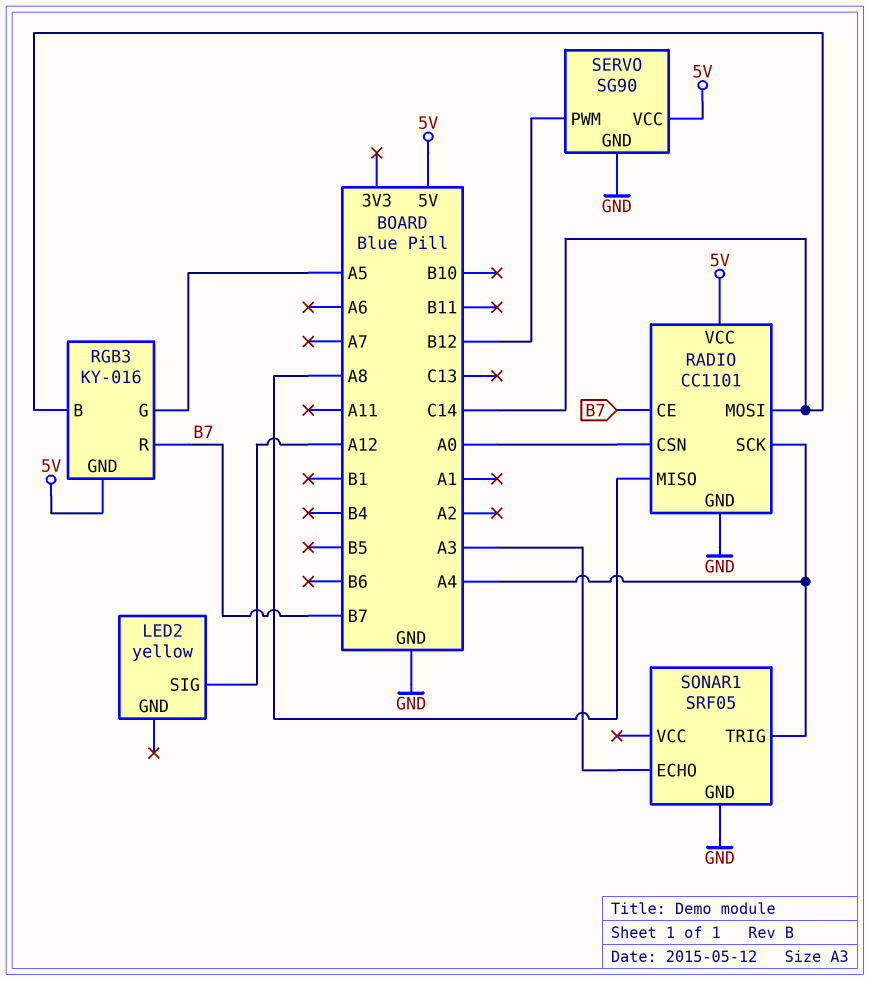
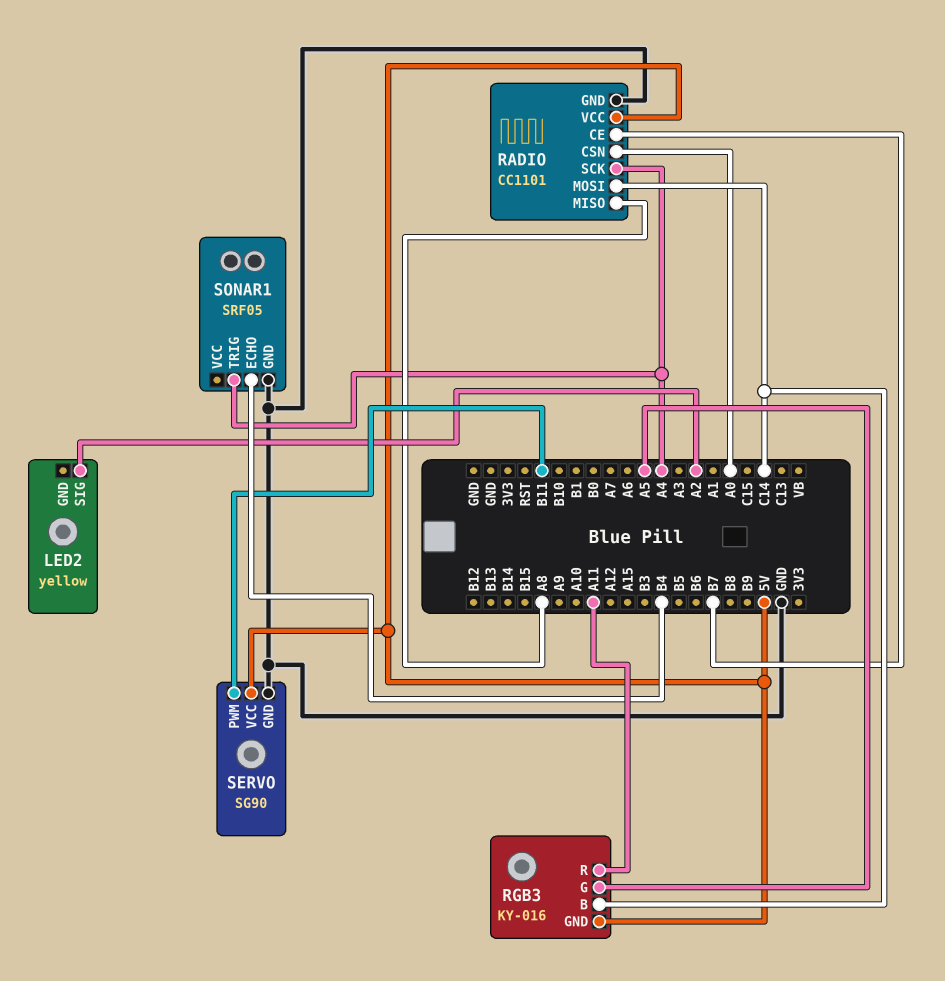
LED2 pin SIG: A12 -> A2
RGB3 pin R: B7 -> A11
SERVO pin PWM: B12 -> B11
SONAR1 pin ECHO: A3 -> B4

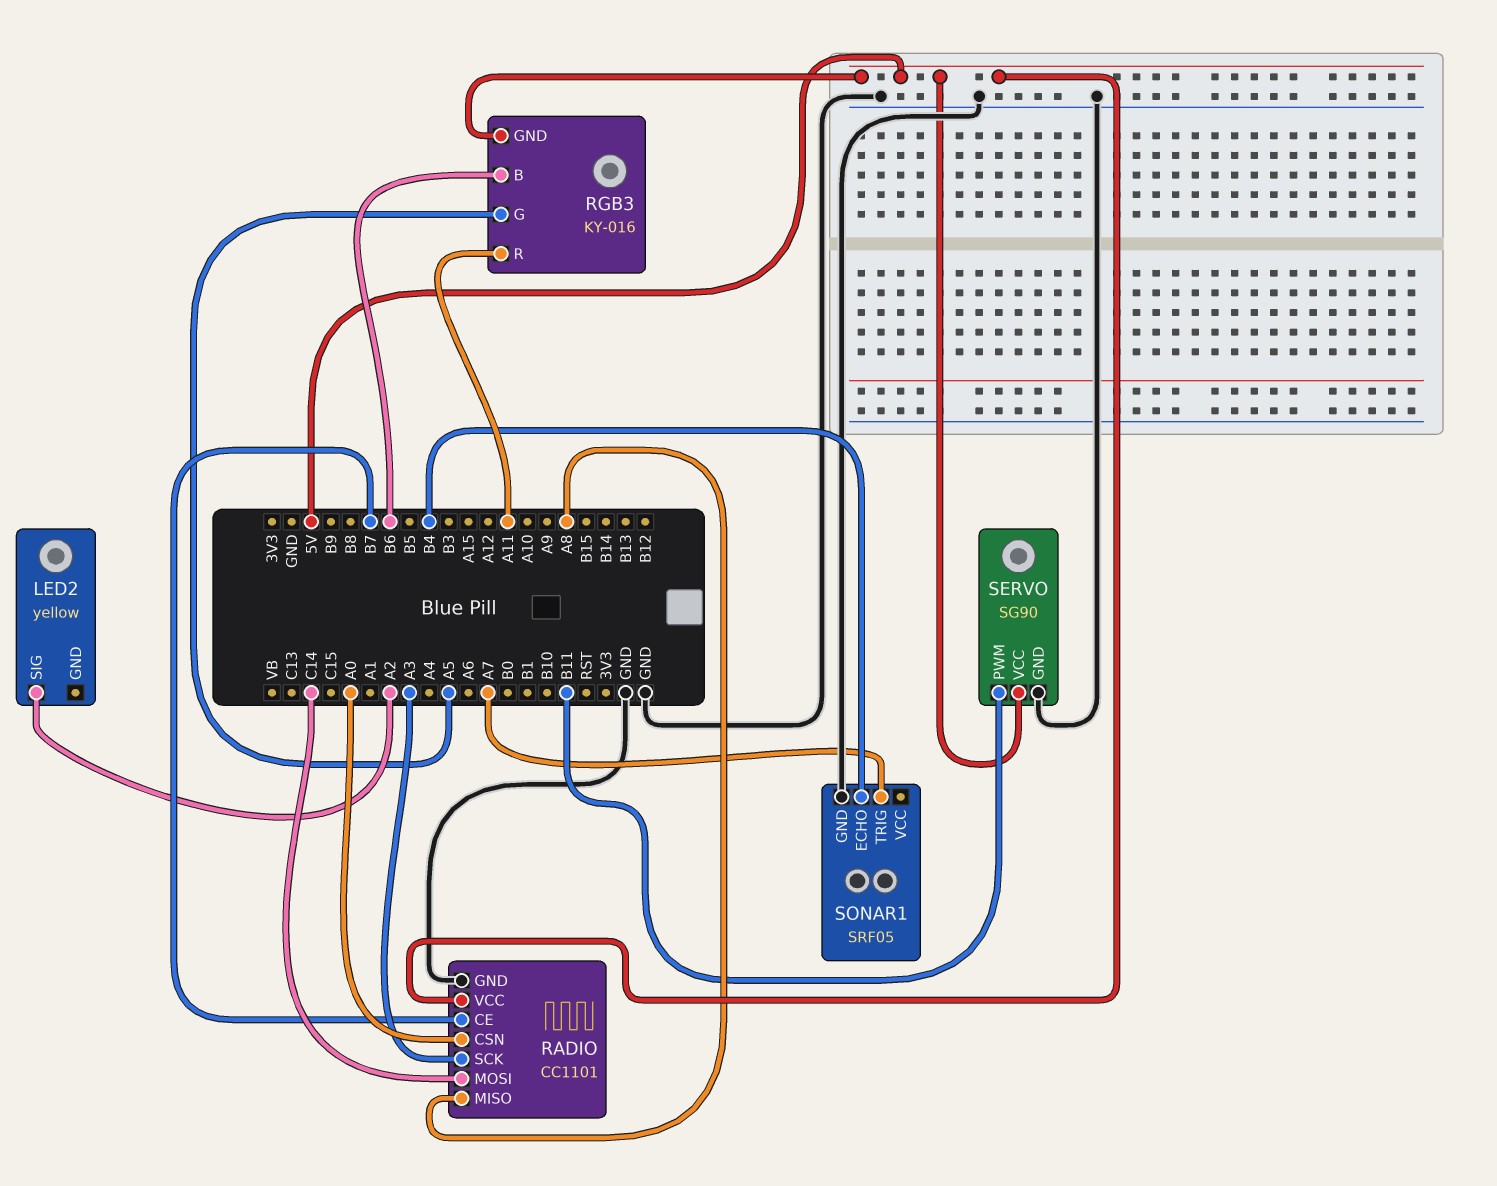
RADIO pin SCK: A4 -> A3
RGB3 pin B: C14 -> B6
SONAR1 pin TRIG: A4 -> A7

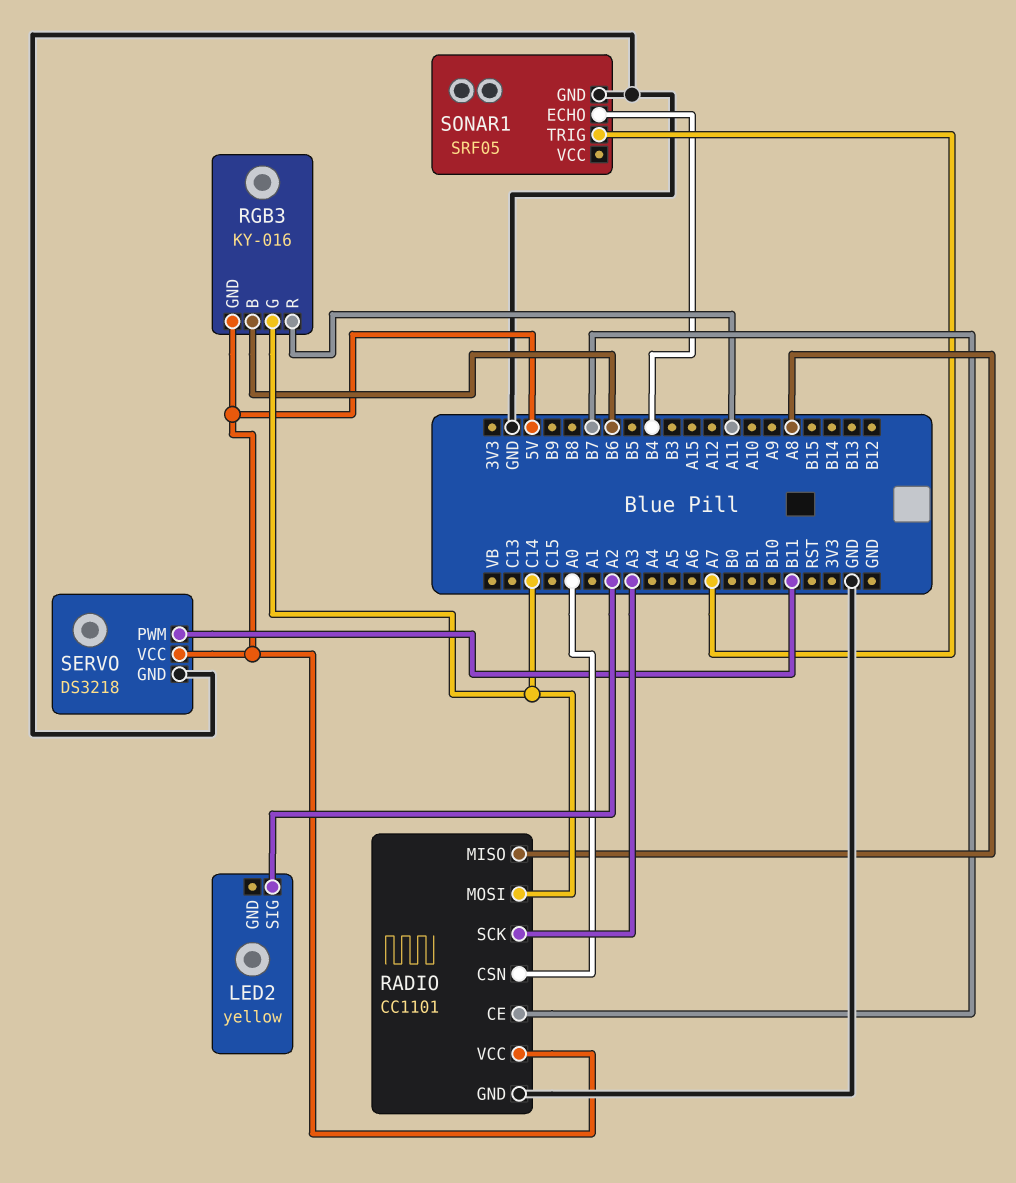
RGB3 pin G: A5 -> C14
SERVO: SG90 -> DS3218

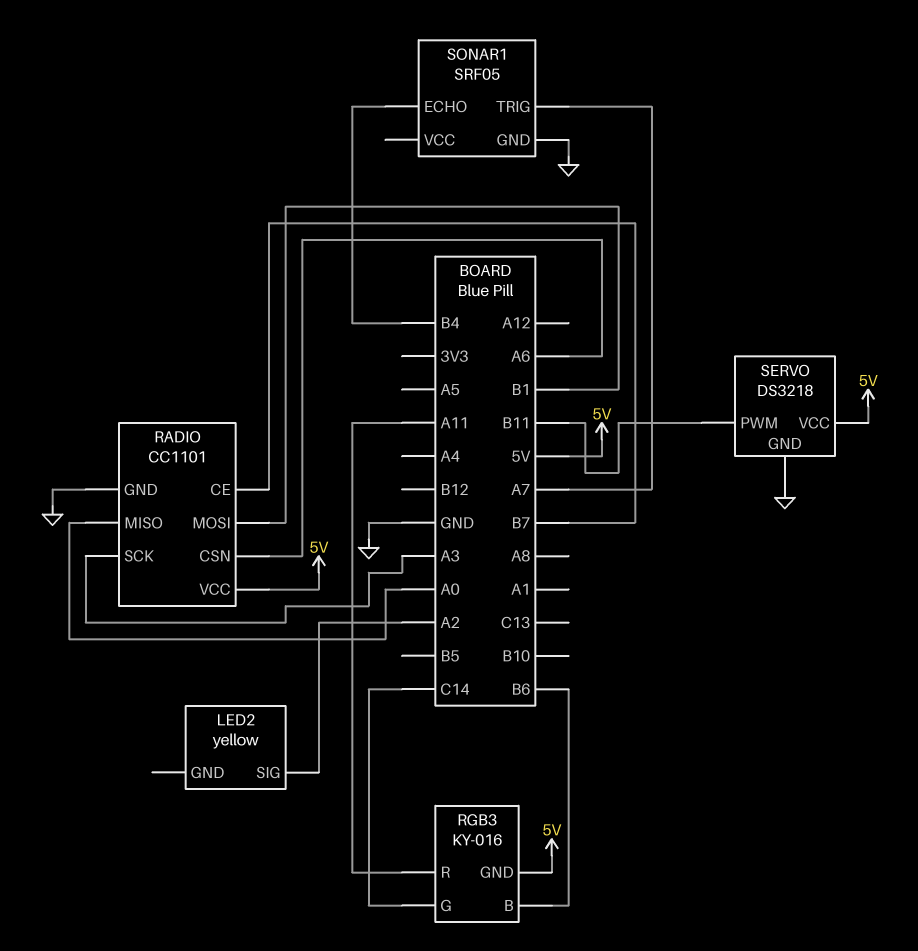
RADIO pin CSN: A0 -> A6
RADIO pin MISO: A8 -> A0
RADIO pin MOSI: C14 -> B1

